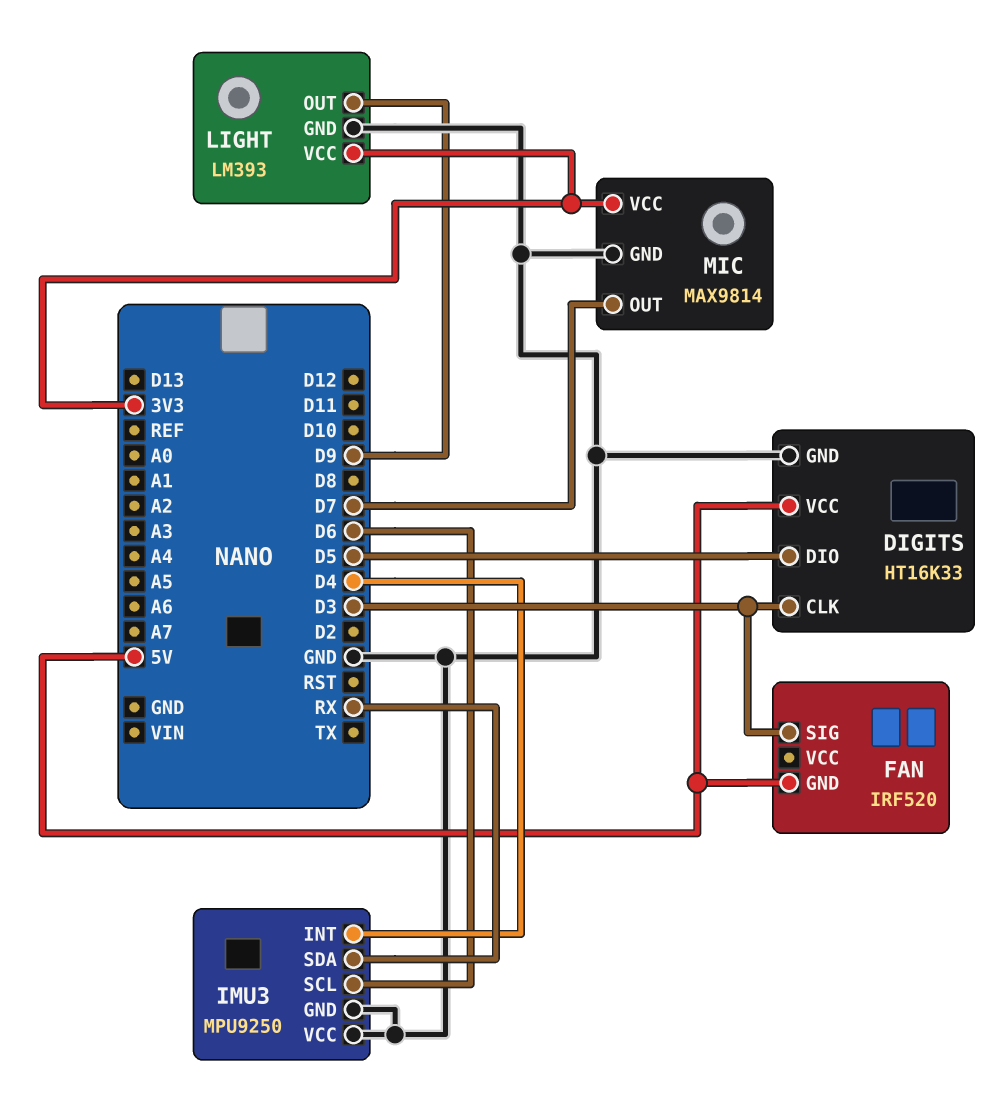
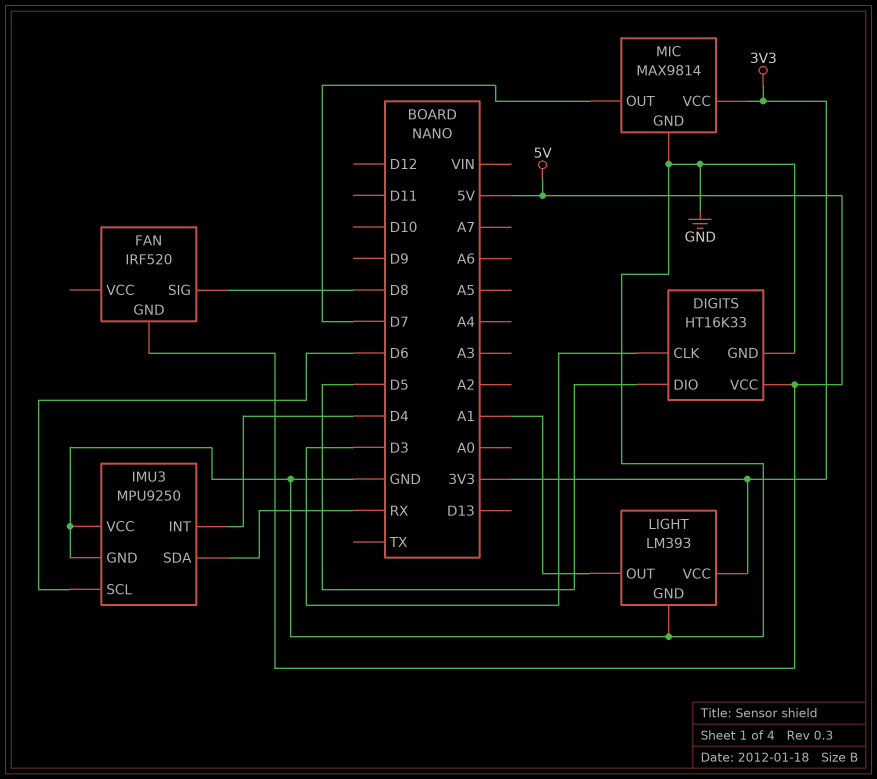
FAN pin SIG: D3 -> D8
LIGHT pin OUT: D9 -> A1

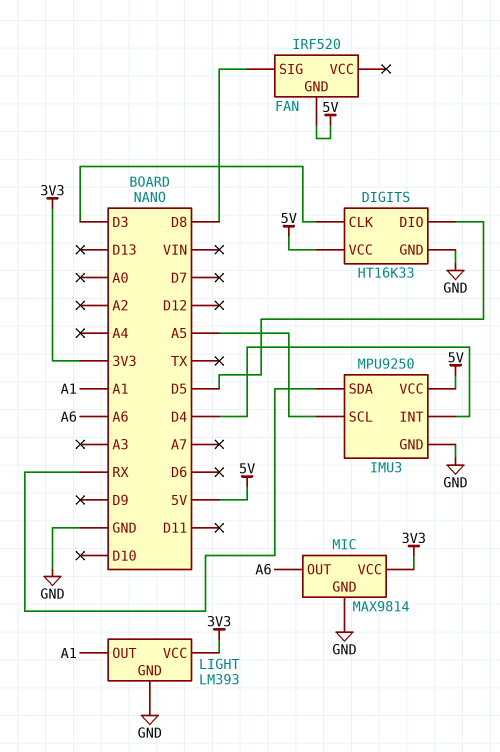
IMU3 pin SCL: D6 -> A5
IMU3 pin VCC: GND -> 5V
MIC pin OUT: D7 -> A6

